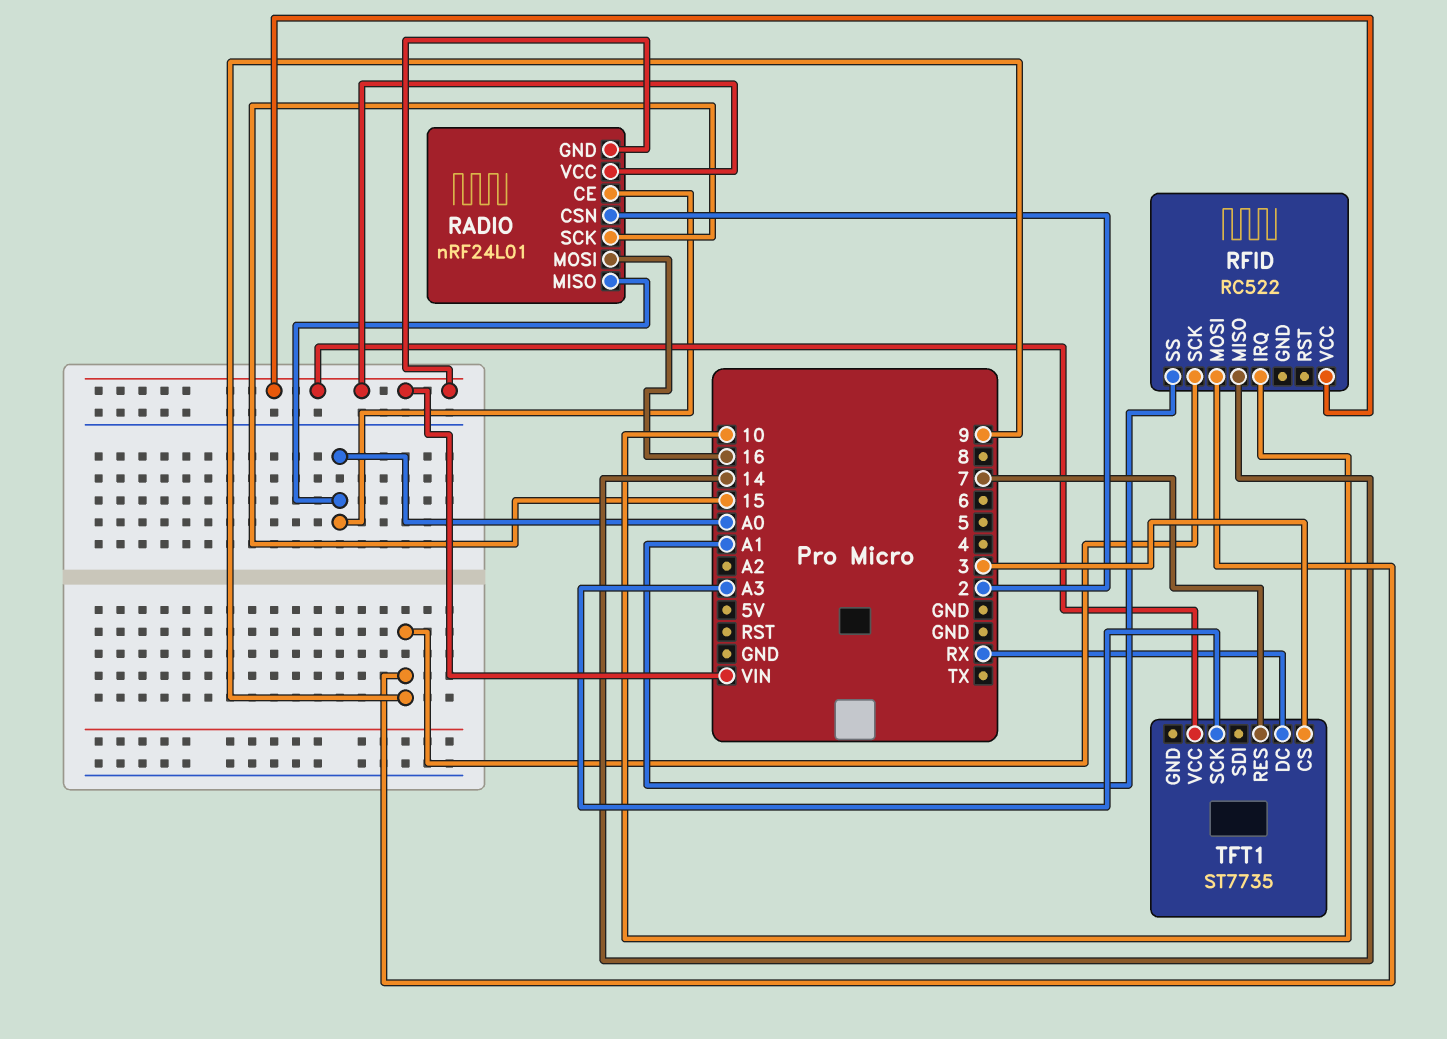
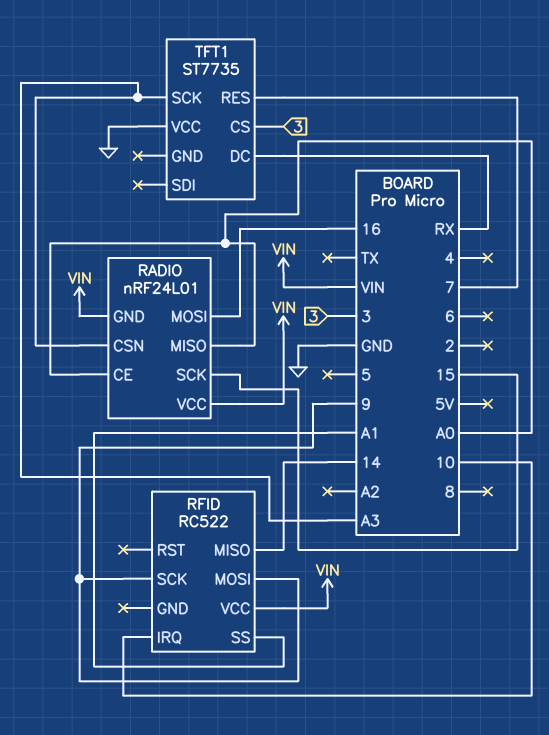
RADIO pin CSN: 2 -> A3
TFT1 pin VCC: VIN -> GND

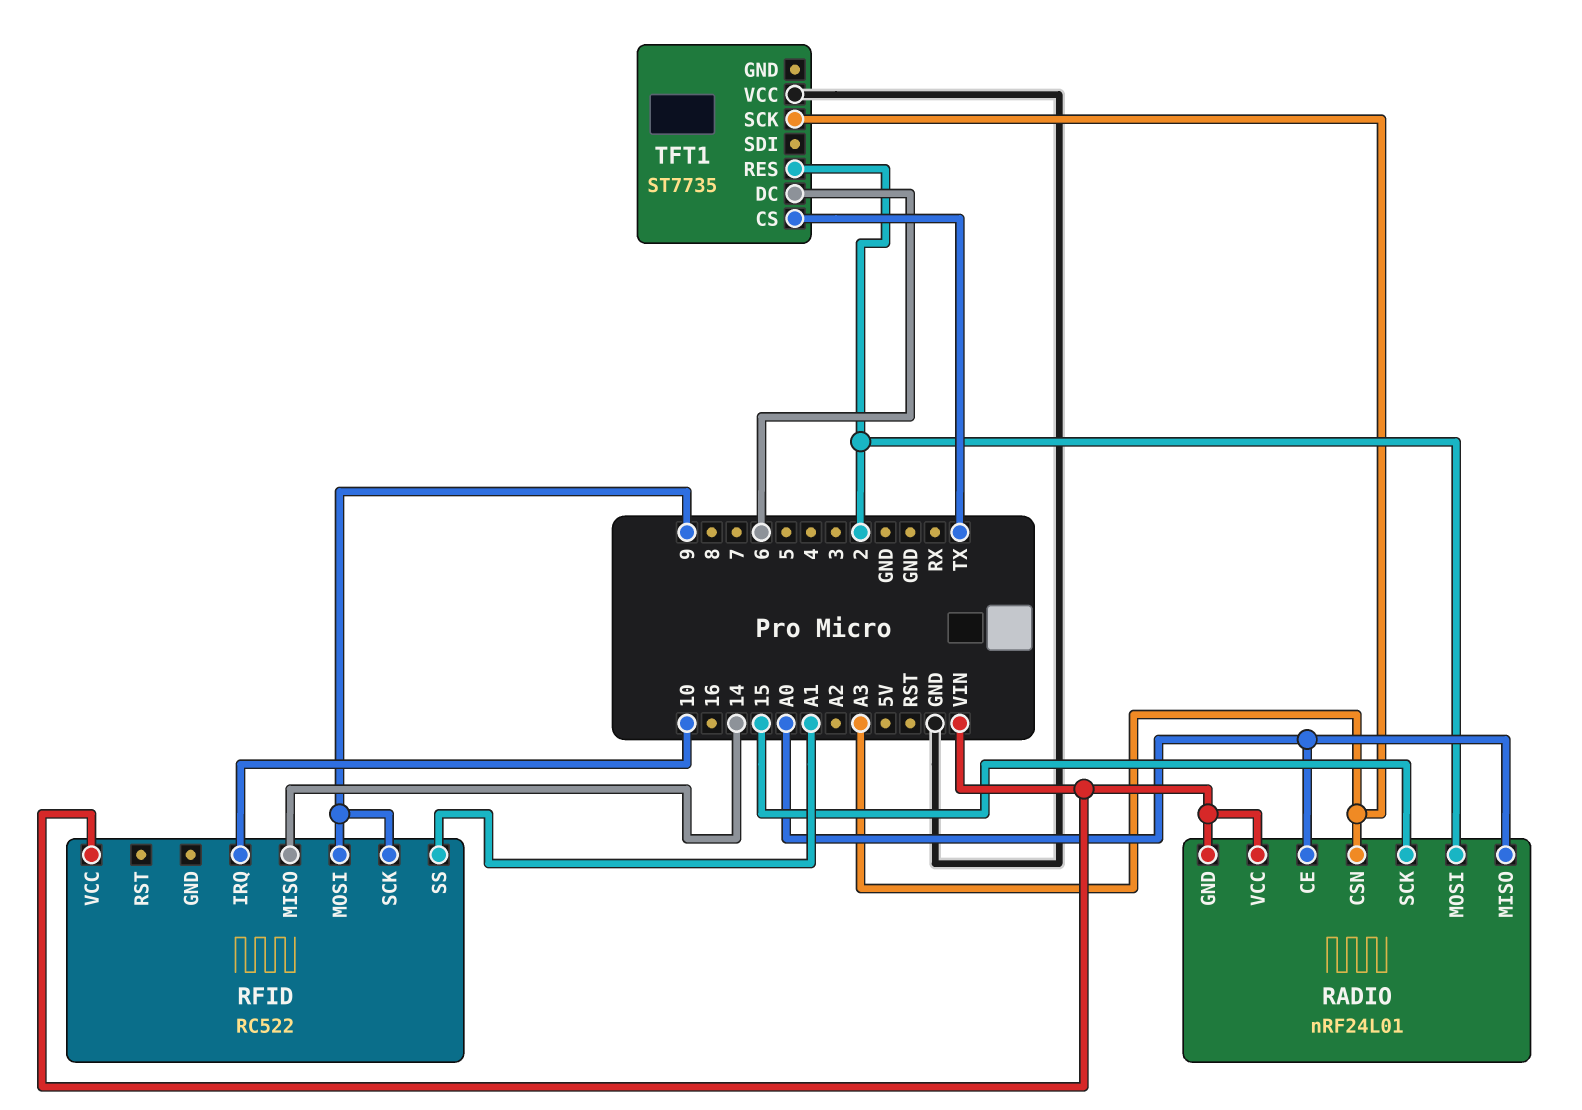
RADIO pin MOSI: 16 -> 2
TFT1 pin CS: 3 -> TX
TFT1 pin DC: RX -> 6
TFT1 pin RES: 7 -> 2

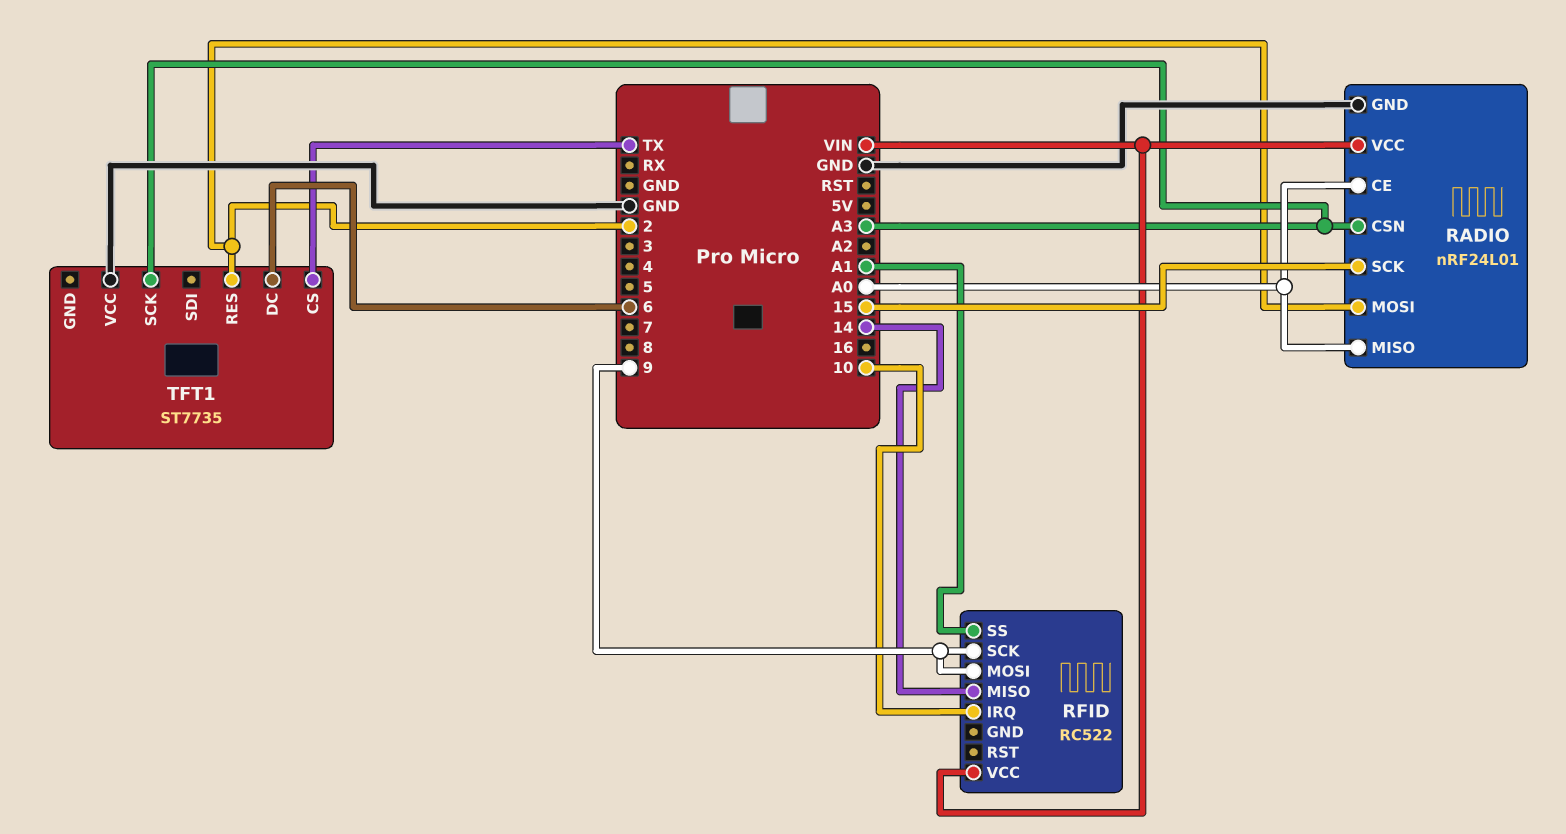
RADIO pin GND: VIN -> GND

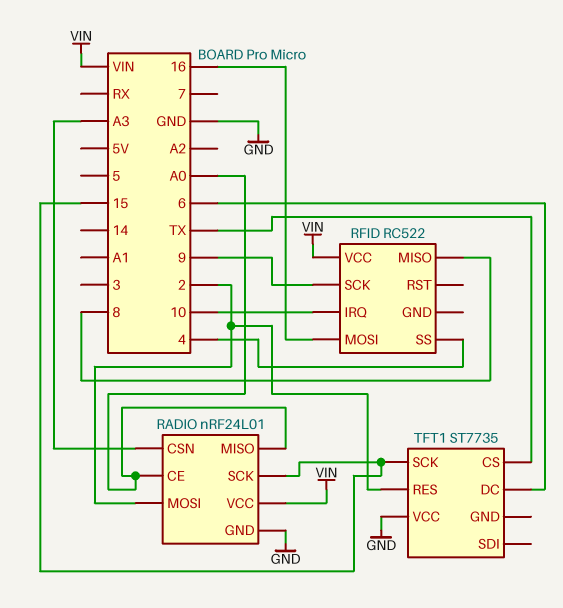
RFID pin MISO: 14 -> 8
RFID pin MOSI: 9 -> 16
RFID pin SS: A1 -> 4
TFT1 pin SCK: A3 -> 15

